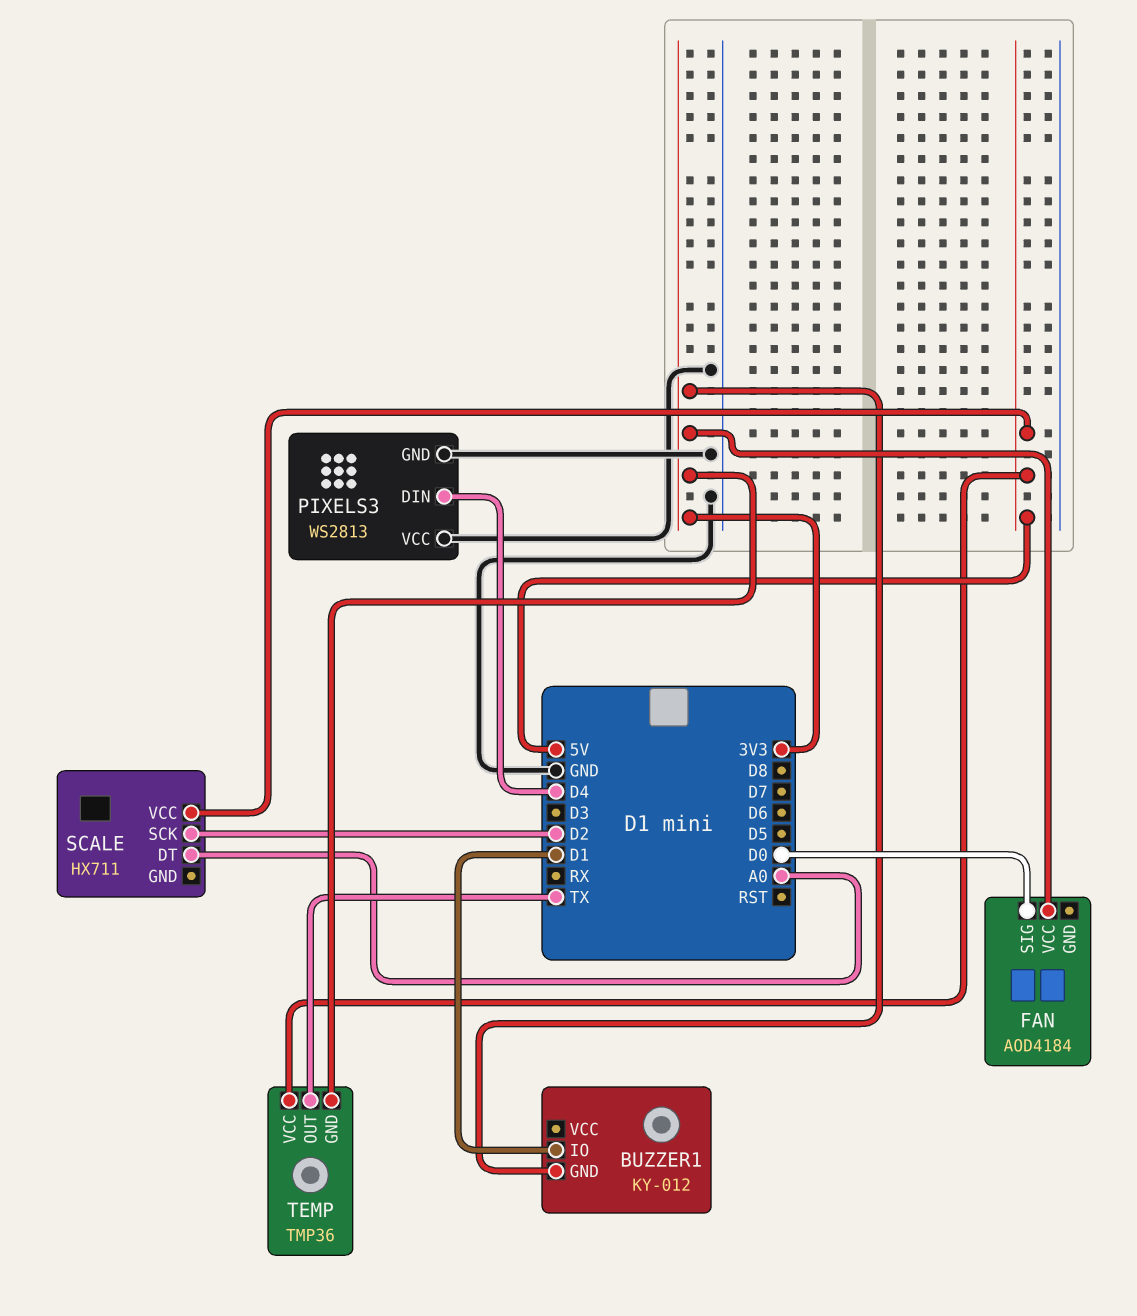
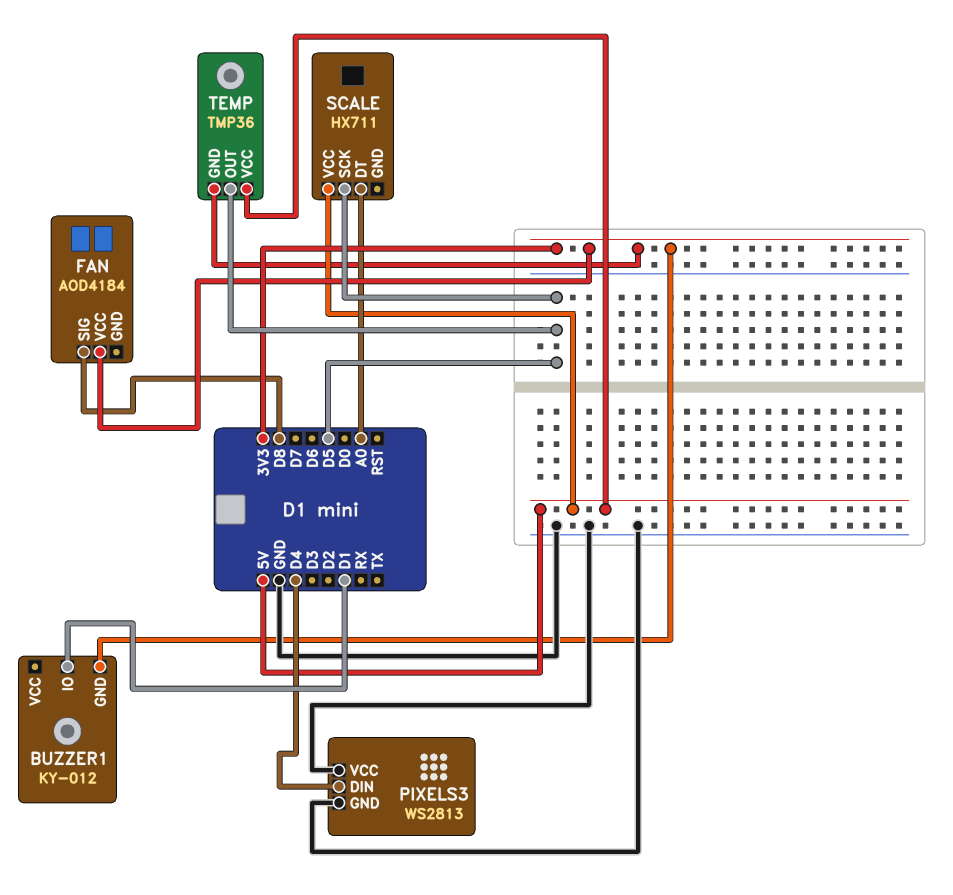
FAN pin SIG: D0 -> D8
SCALE pin SCK: D2 -> D5
TEMP pin OUT: TX -> D5

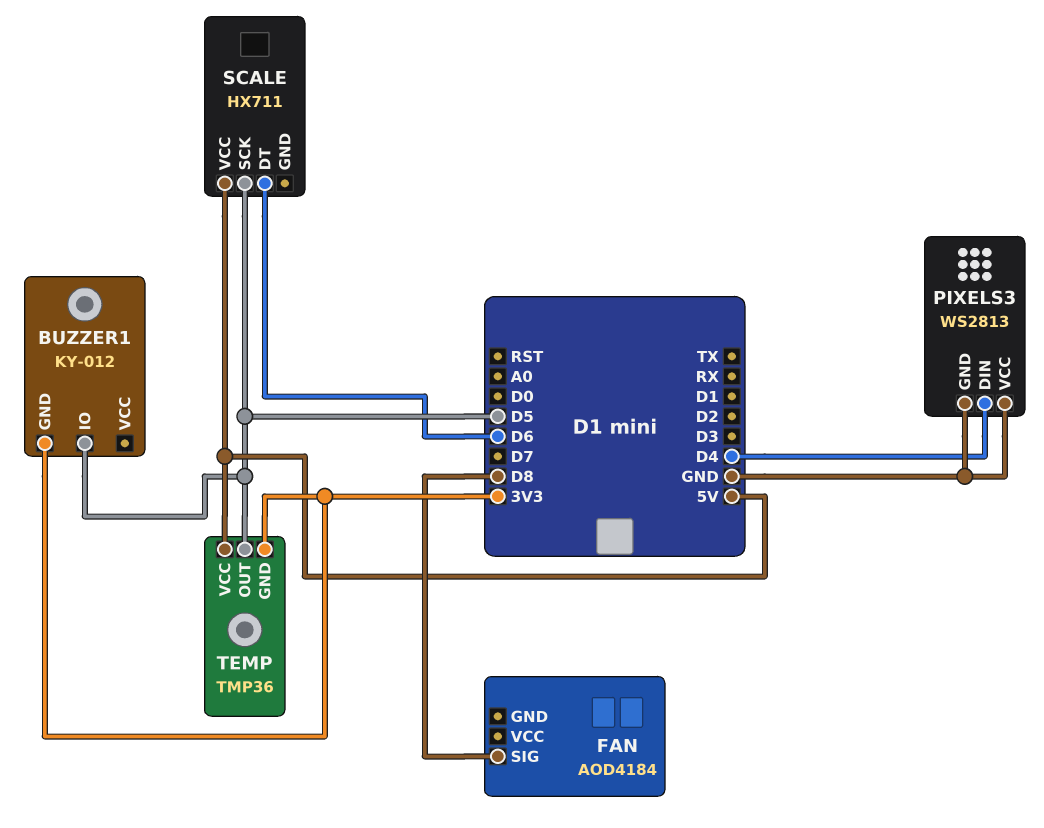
BUZZER1 pin IO: D1 -> D5
FAN pin VCC: 3V3 -> none
SCALE pin DT: A0 -> D6

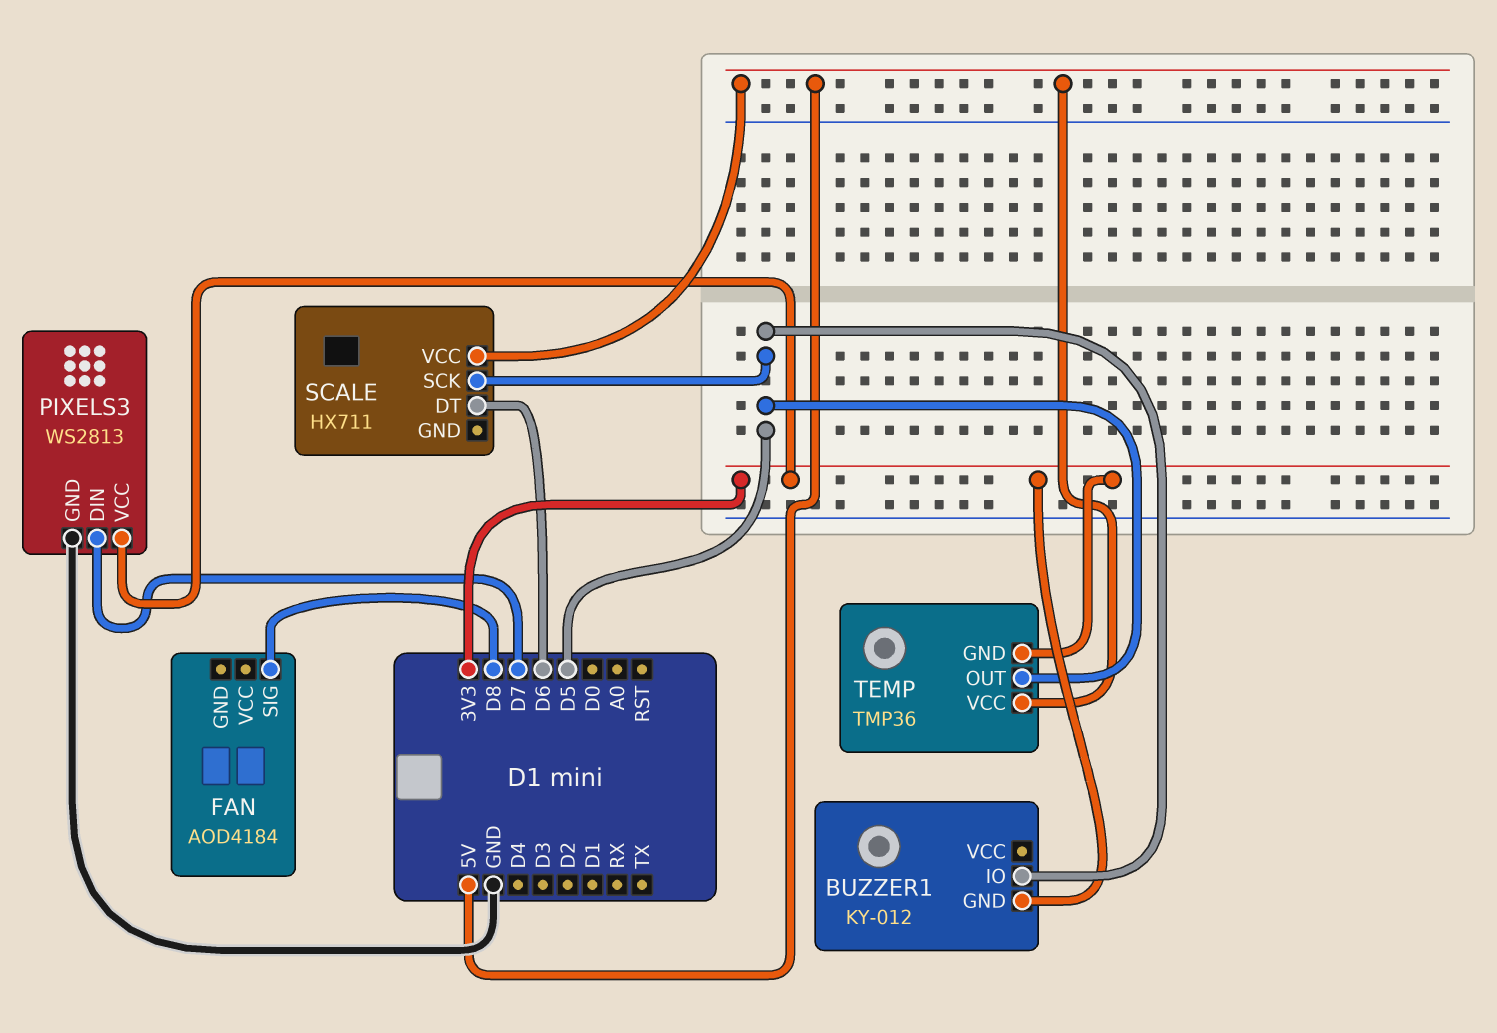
PIXELS3 pin DIN: D4 -> D7
PIXELS3 pin VCC: GND -> 3V3

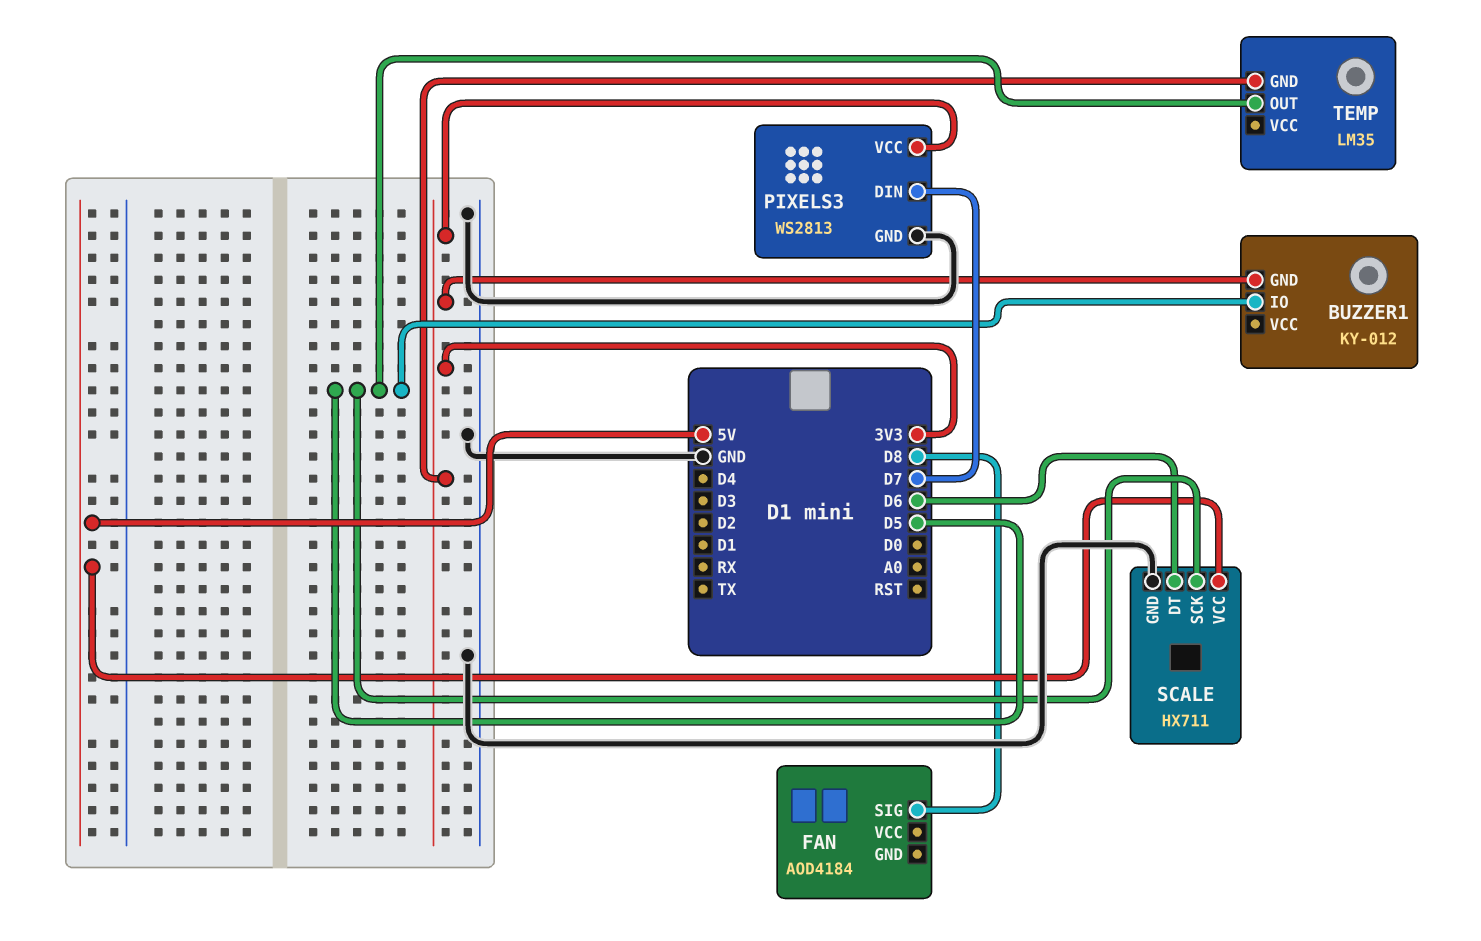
SCALE pin GND: none -> GND
TEMP: TMP36 -> LM35
TEMP pin VCC: 5V -> none

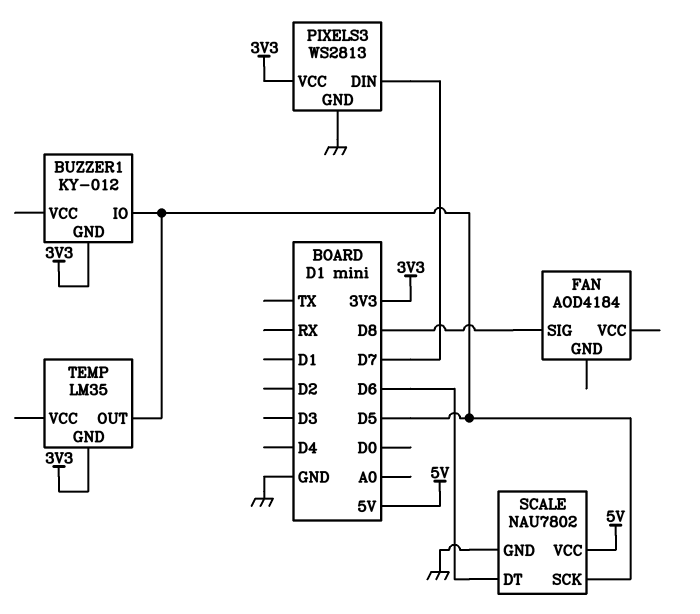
SCALE: HX711 -> NAU7802

